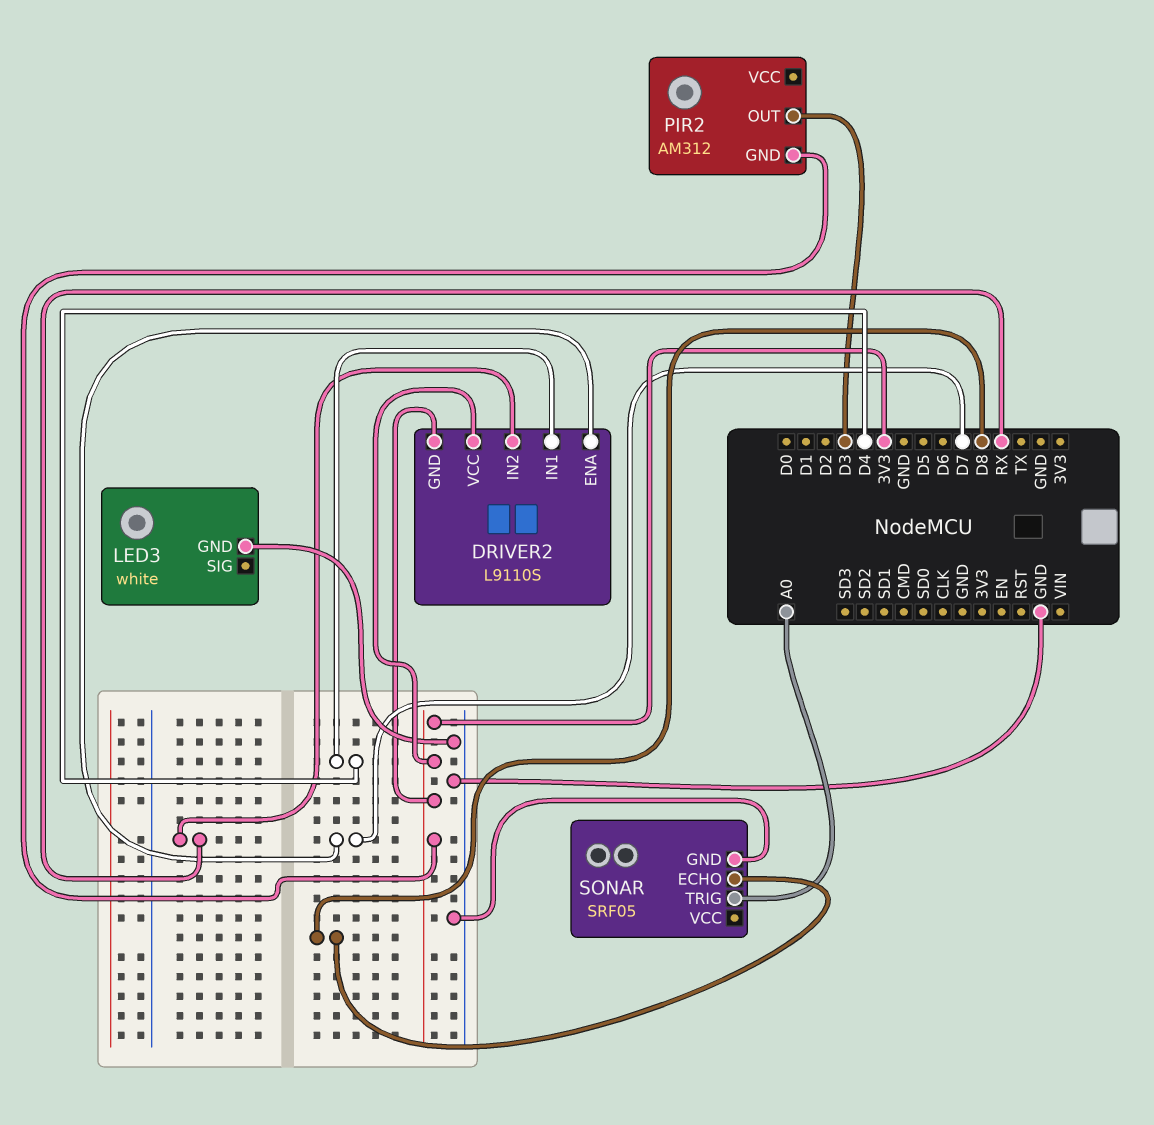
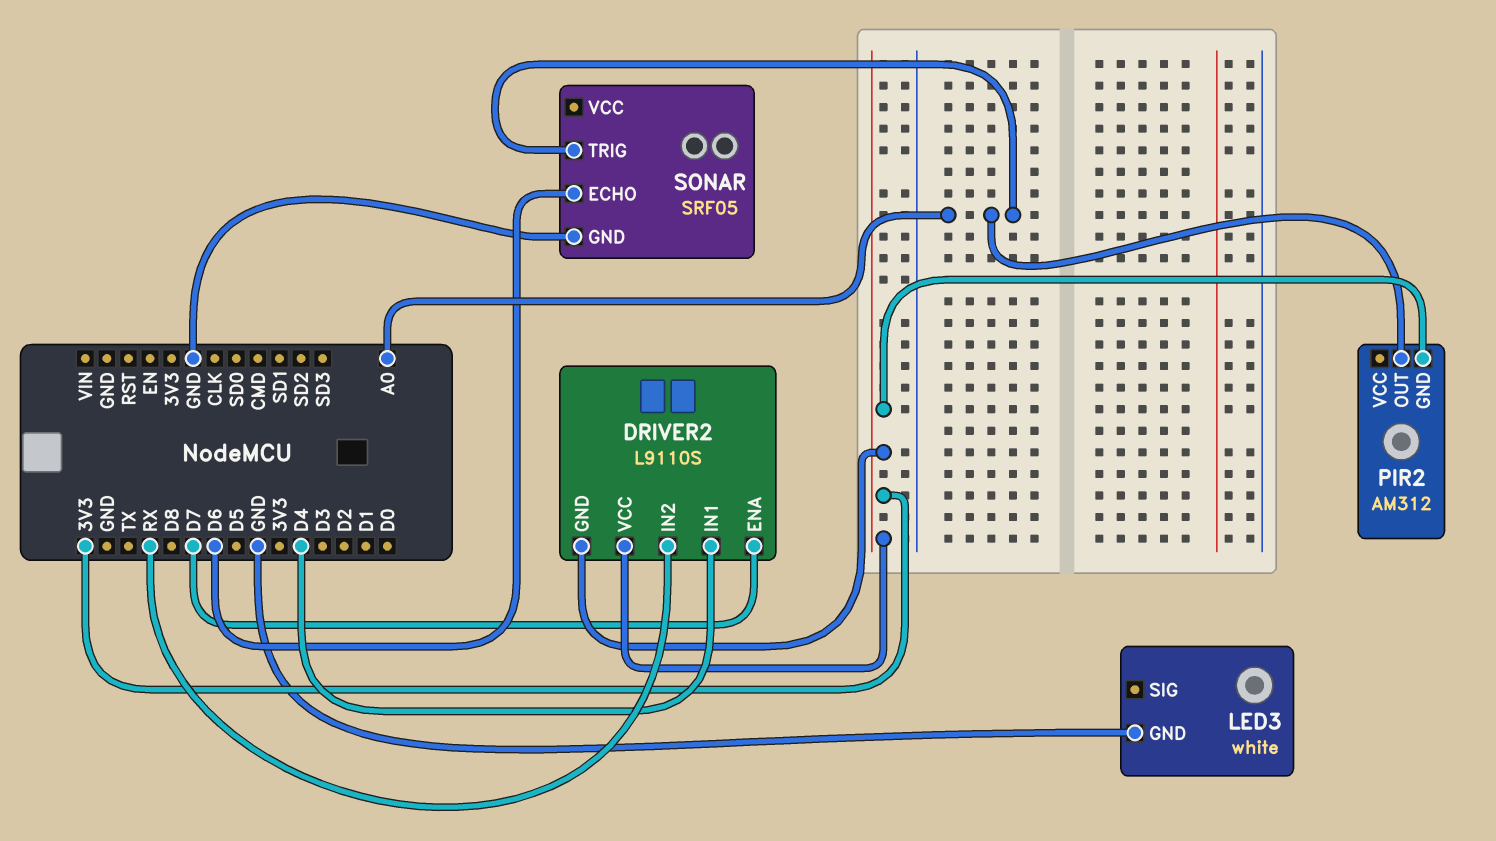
PIR2 pin OUT: D3 -> A0
SONAR pin ECHO: D8 -> D6

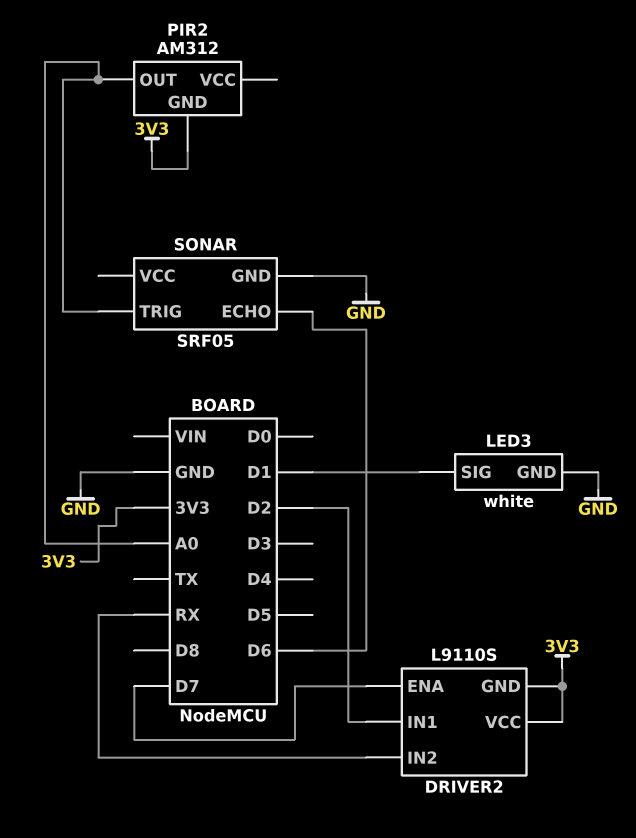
DRIVER2 pin IN1: D4 -> D2
LED3 pin SIG: none -> D1

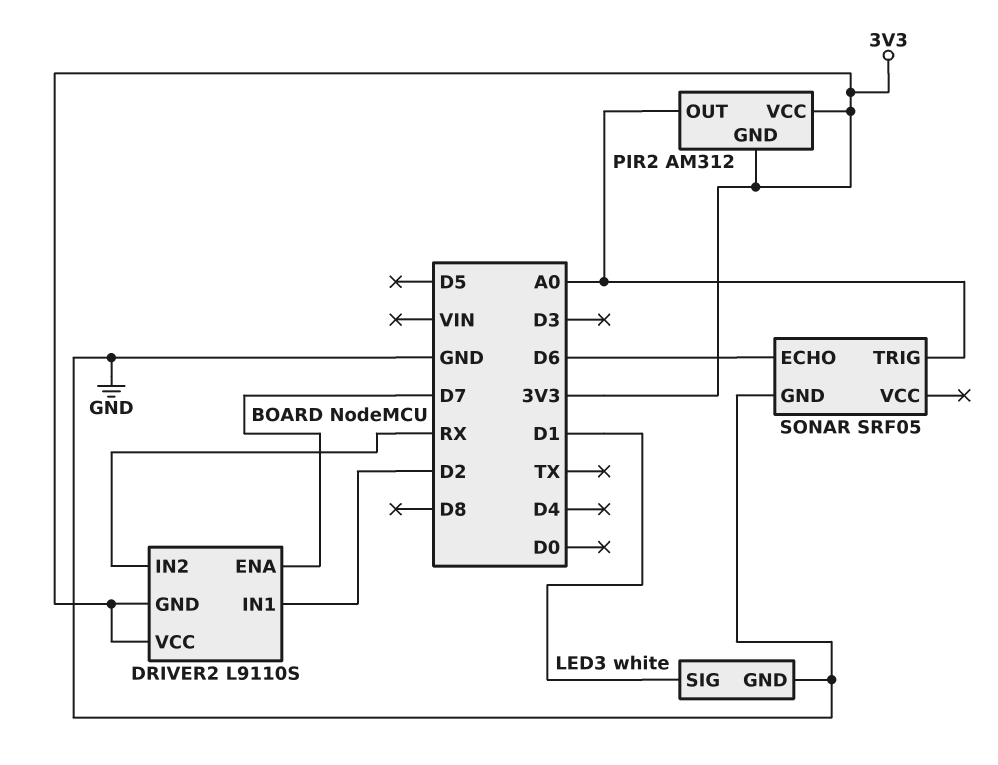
PIR2 pin VCC: none -> 3V3

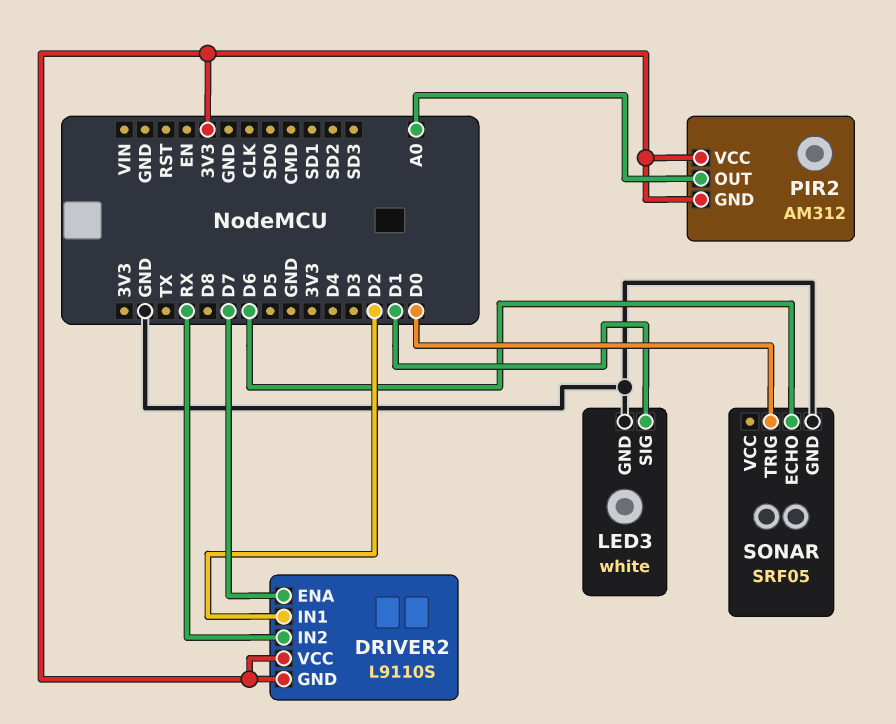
SONAR pin TRIG: A0 -> D0

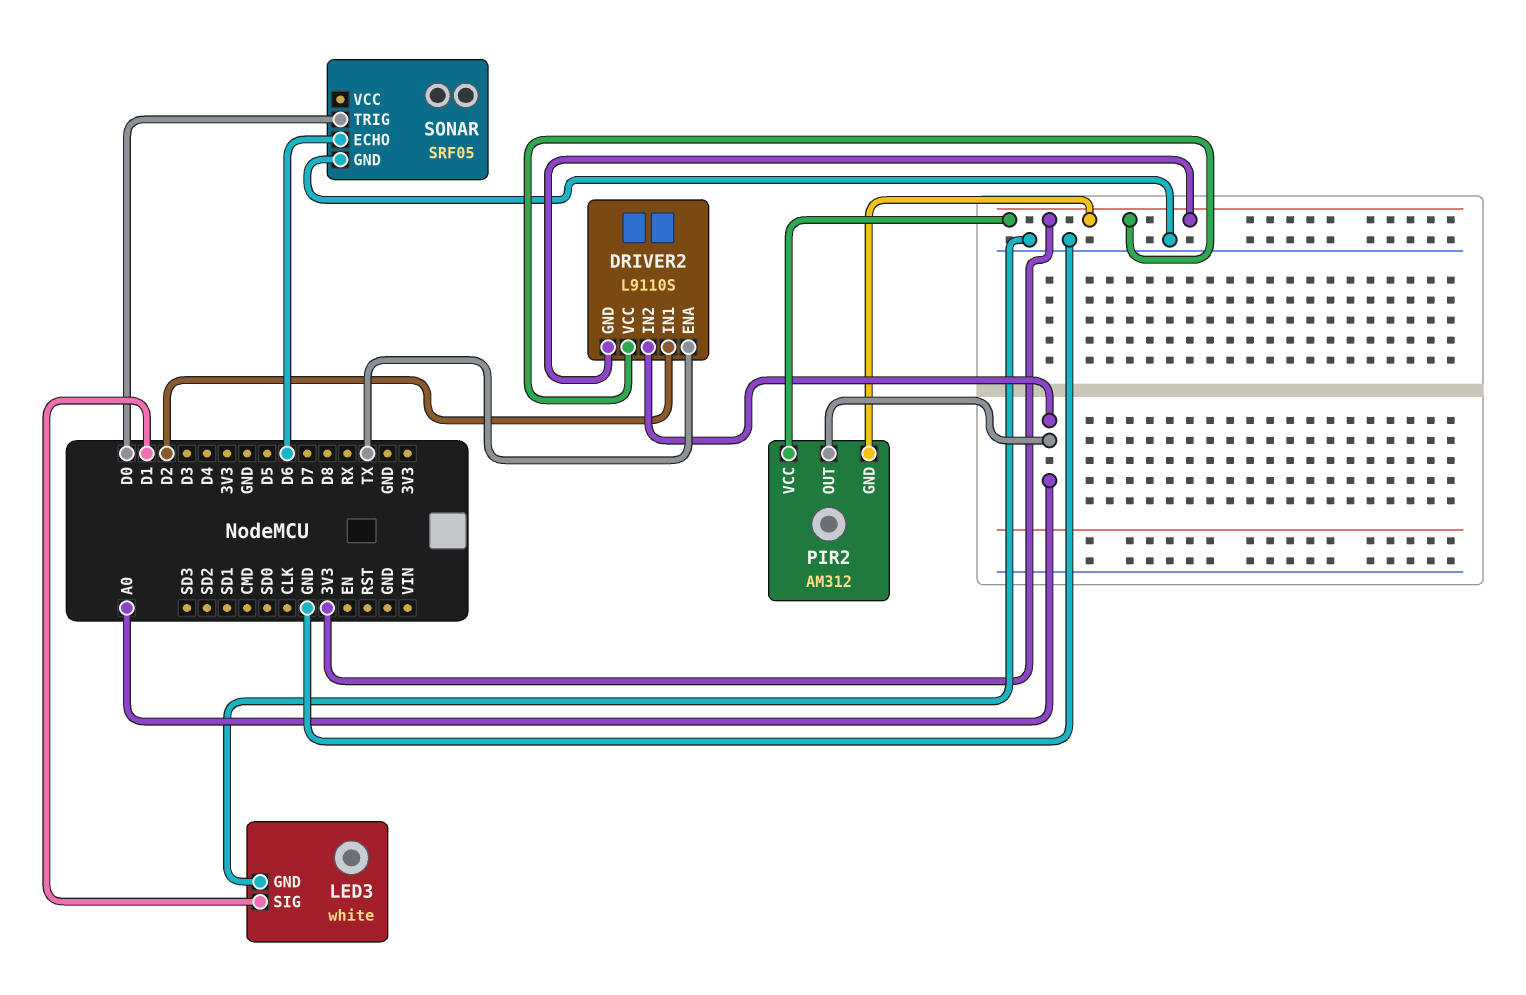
DRIVER2 pin ENA: D7 -> TX
DRIVER2 pin IN2: RX -> A0

